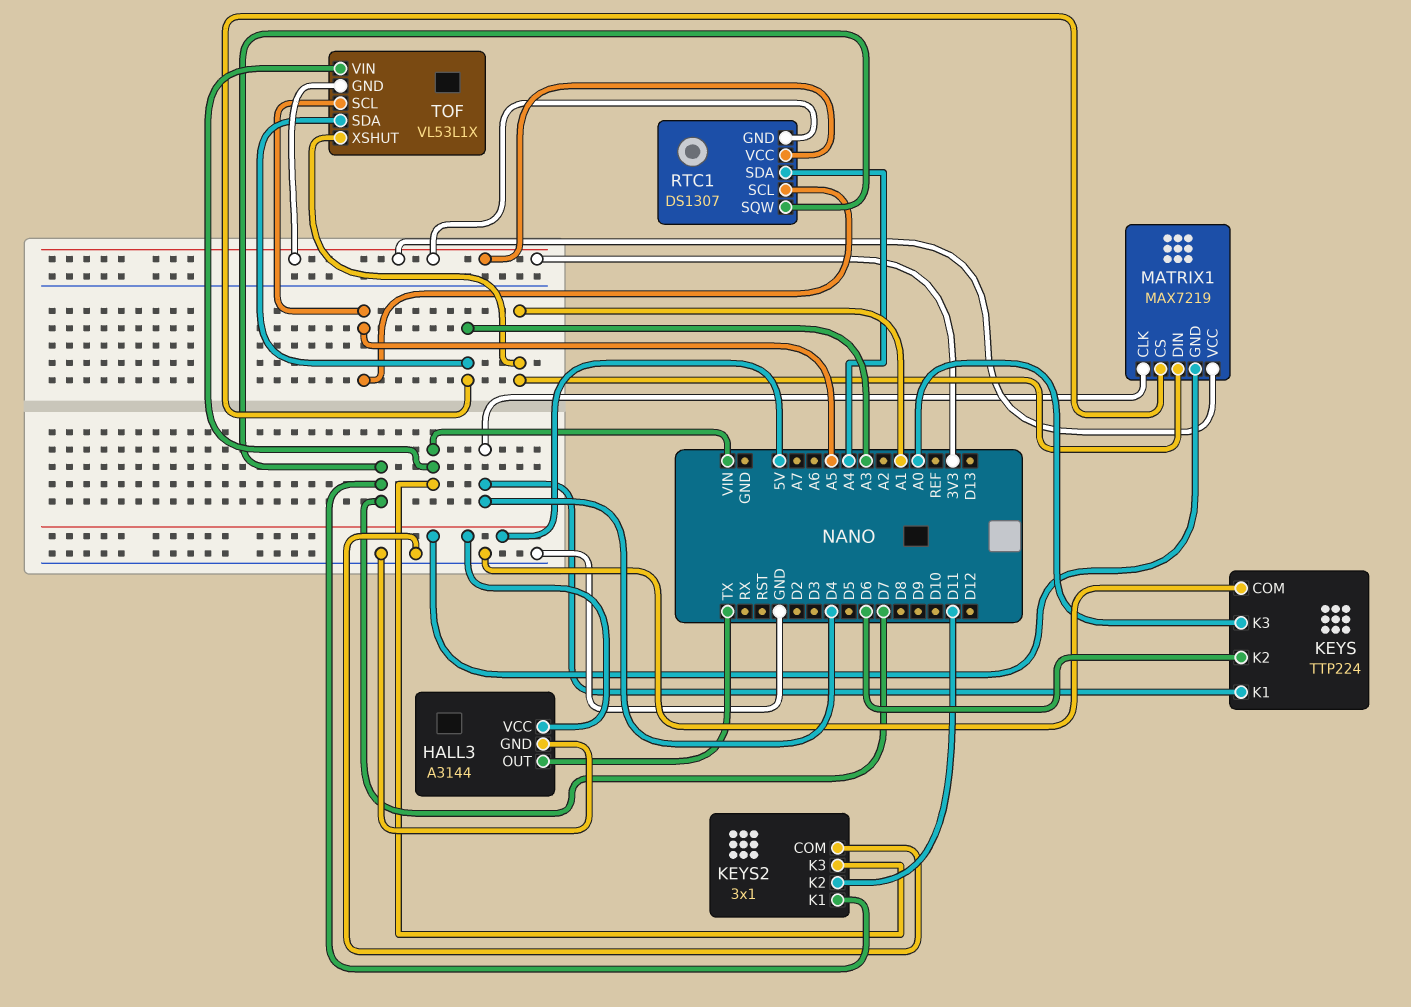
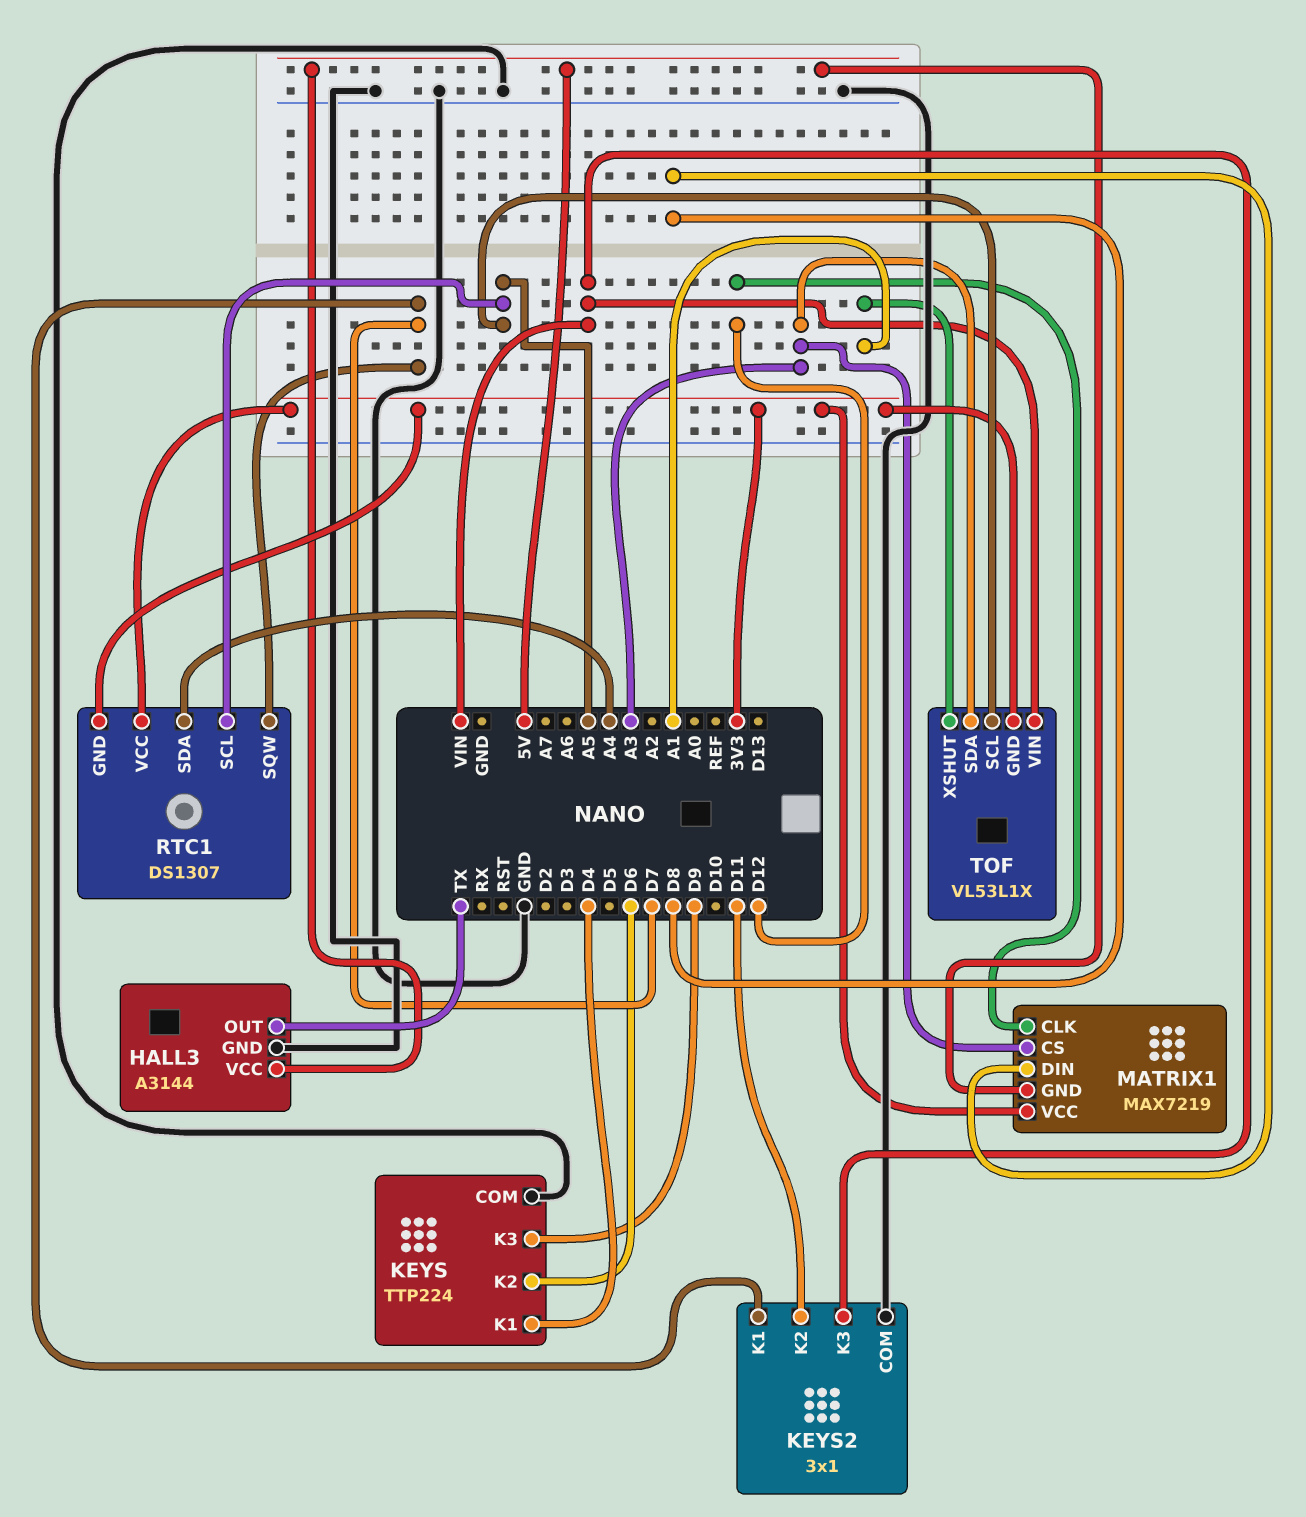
KEYS pin K3: A0 -> D9
MATRIX1 pin CLK: D4 -> D12
MATRIX1 pin DIN: A1 -> D8

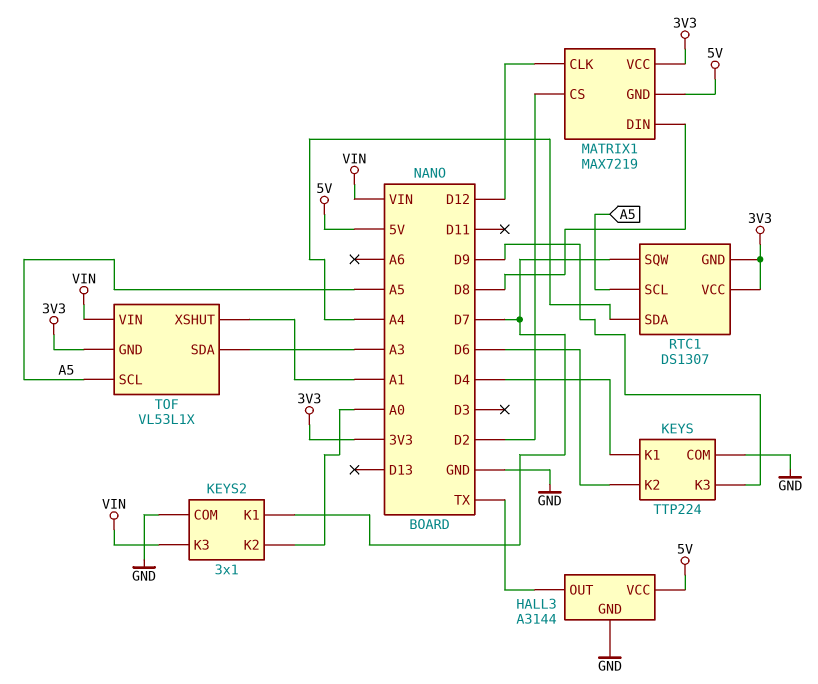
KEYS2 pin K2: D11 -> A0
MATRIX1 pin CS: A3 -> D2

